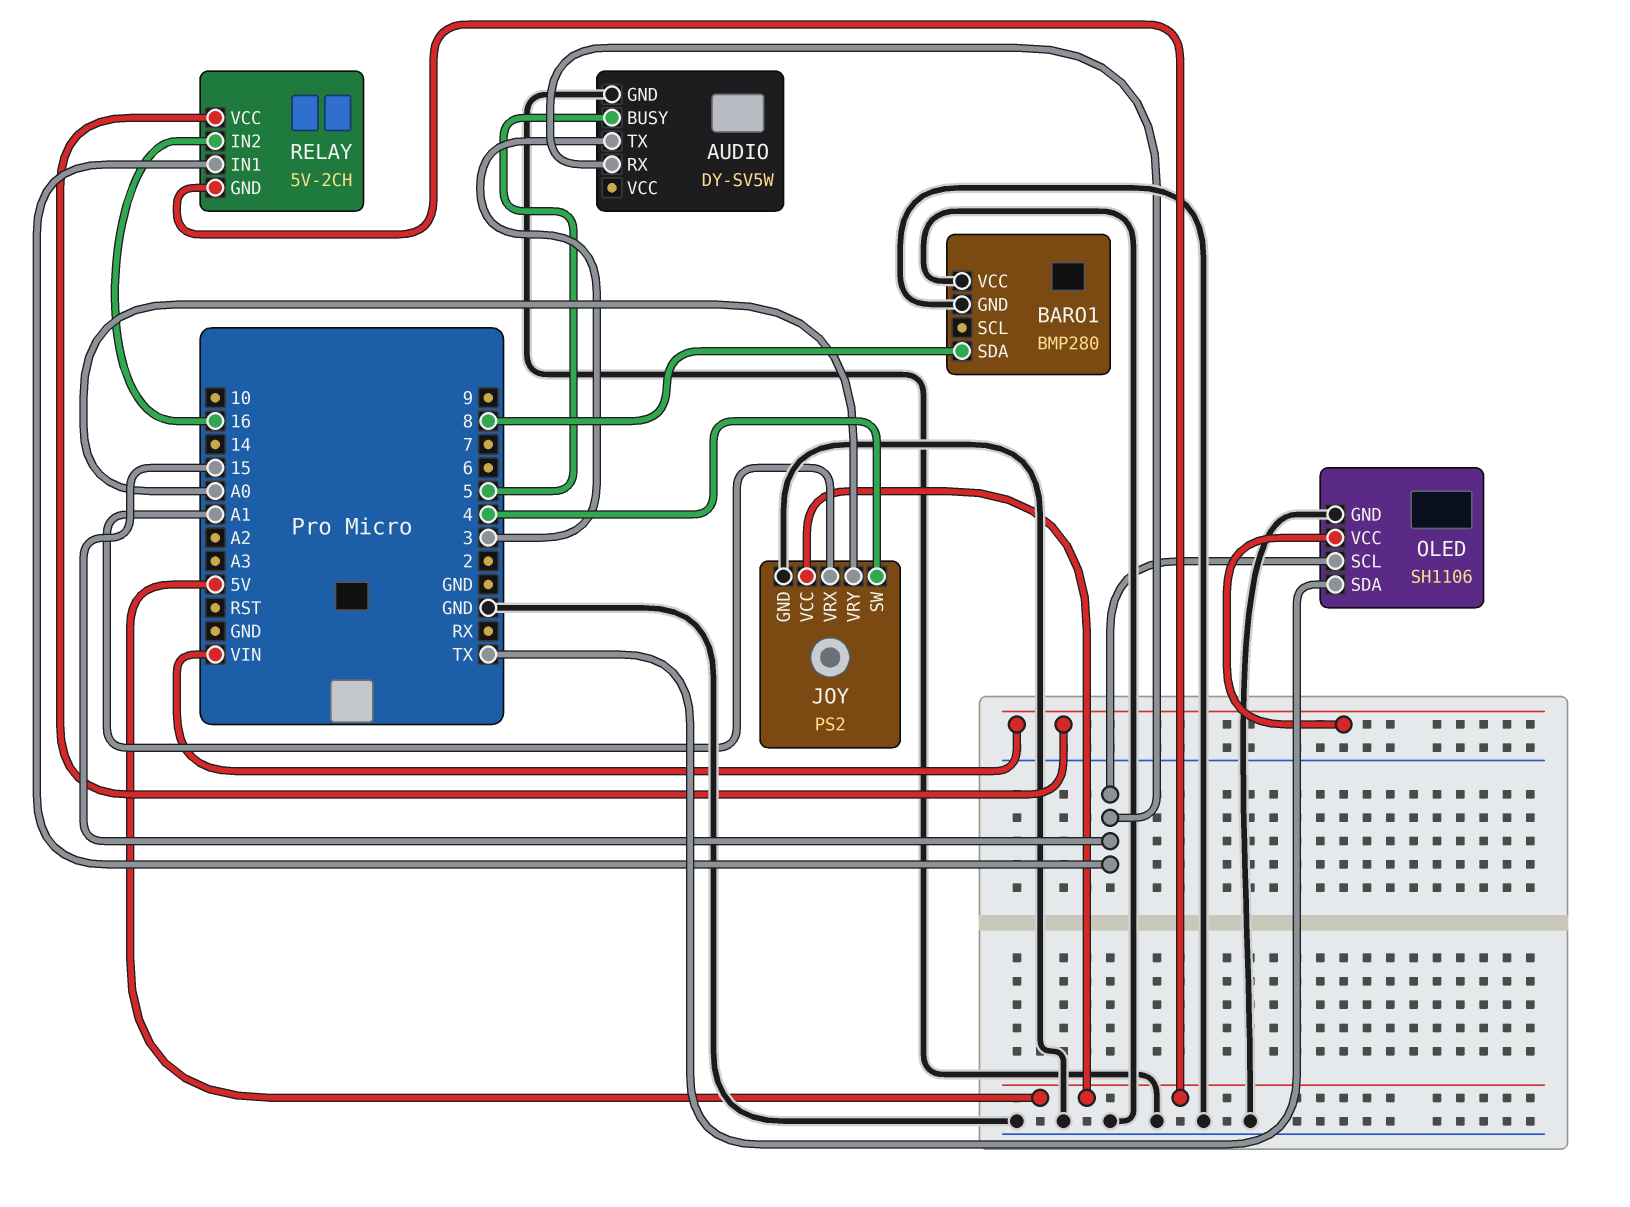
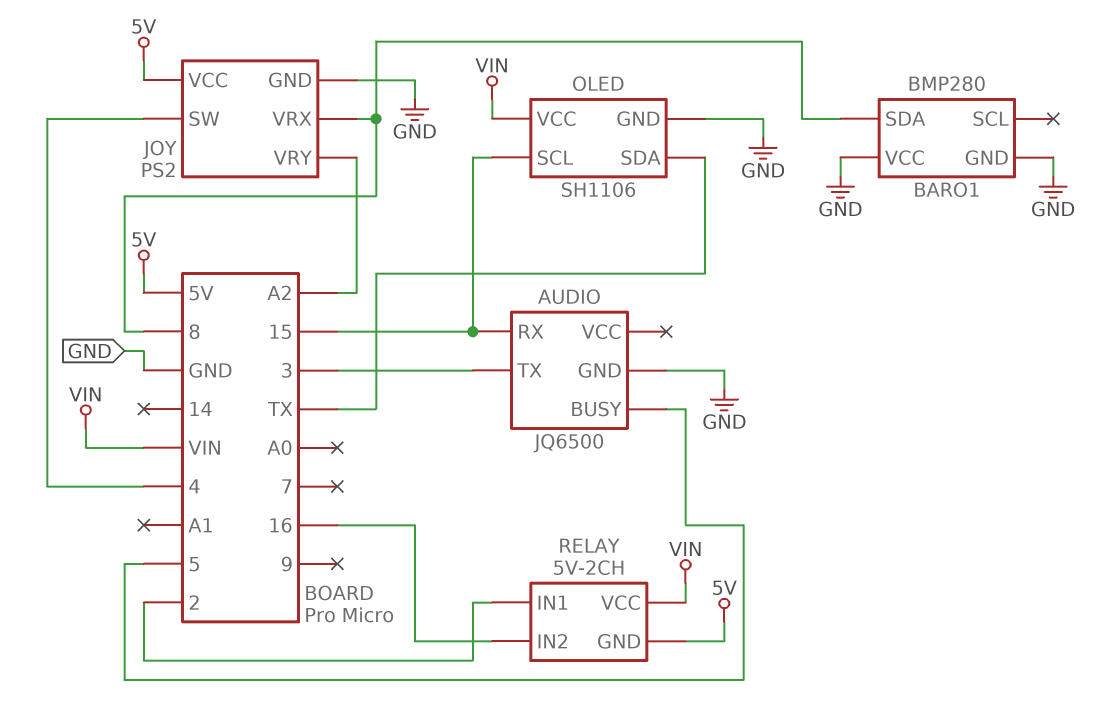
AUDIO: DY-SV5W -> JQ6500
JOY pin VRX: A1 -> 8
JOY pin VRY: A0 -> A2
RELAY pin IN1: 15 -> 2

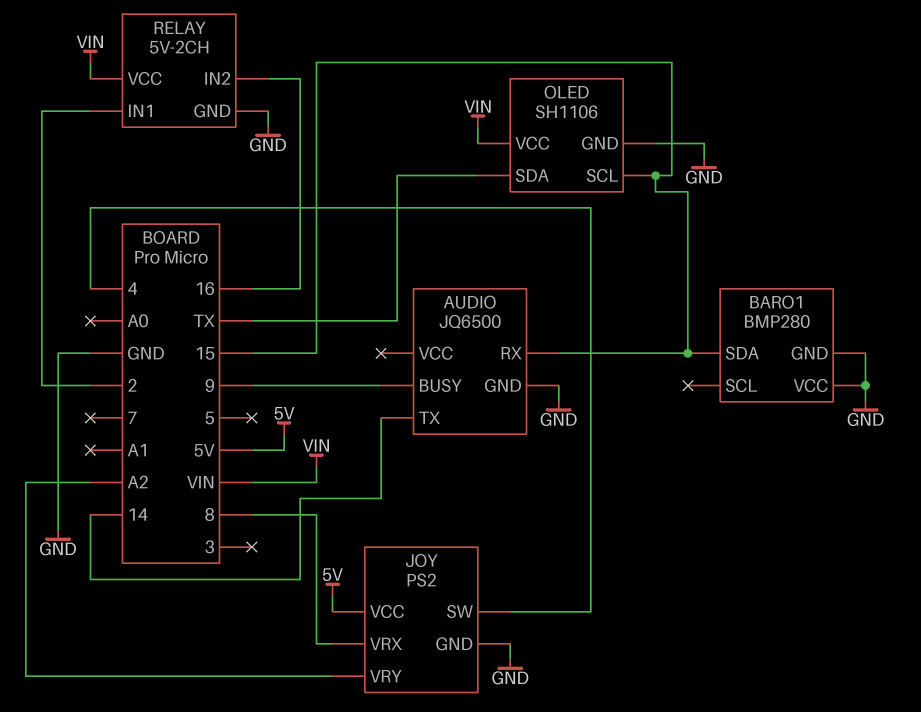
AUDIO pin BUSY: 5 -> 9
AUDIO pin TX: 3 -> 14
BARO1 pin SDA: 8 -> 15
RELAY pin GND: 5V -> GND

